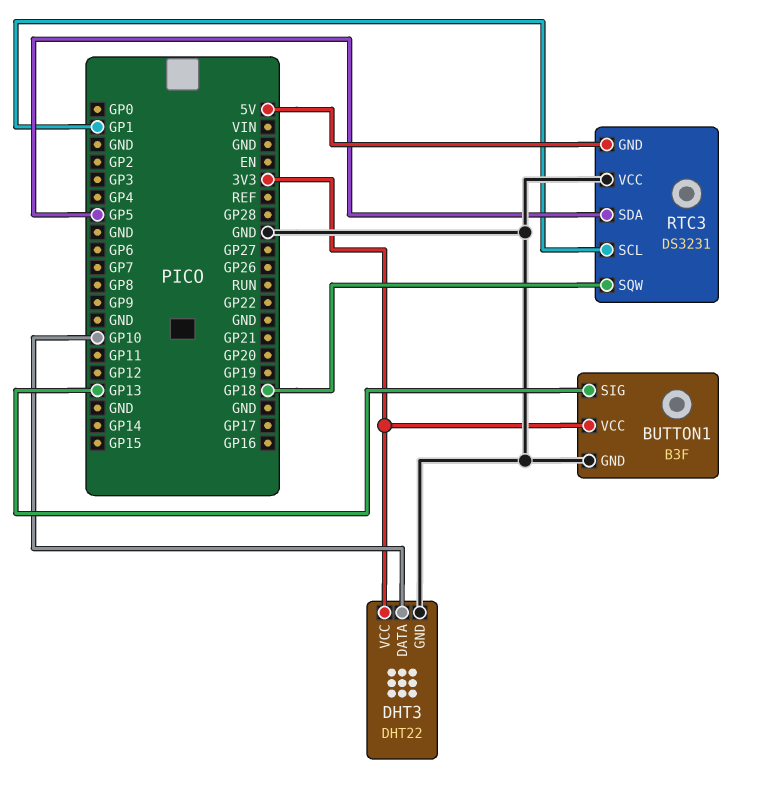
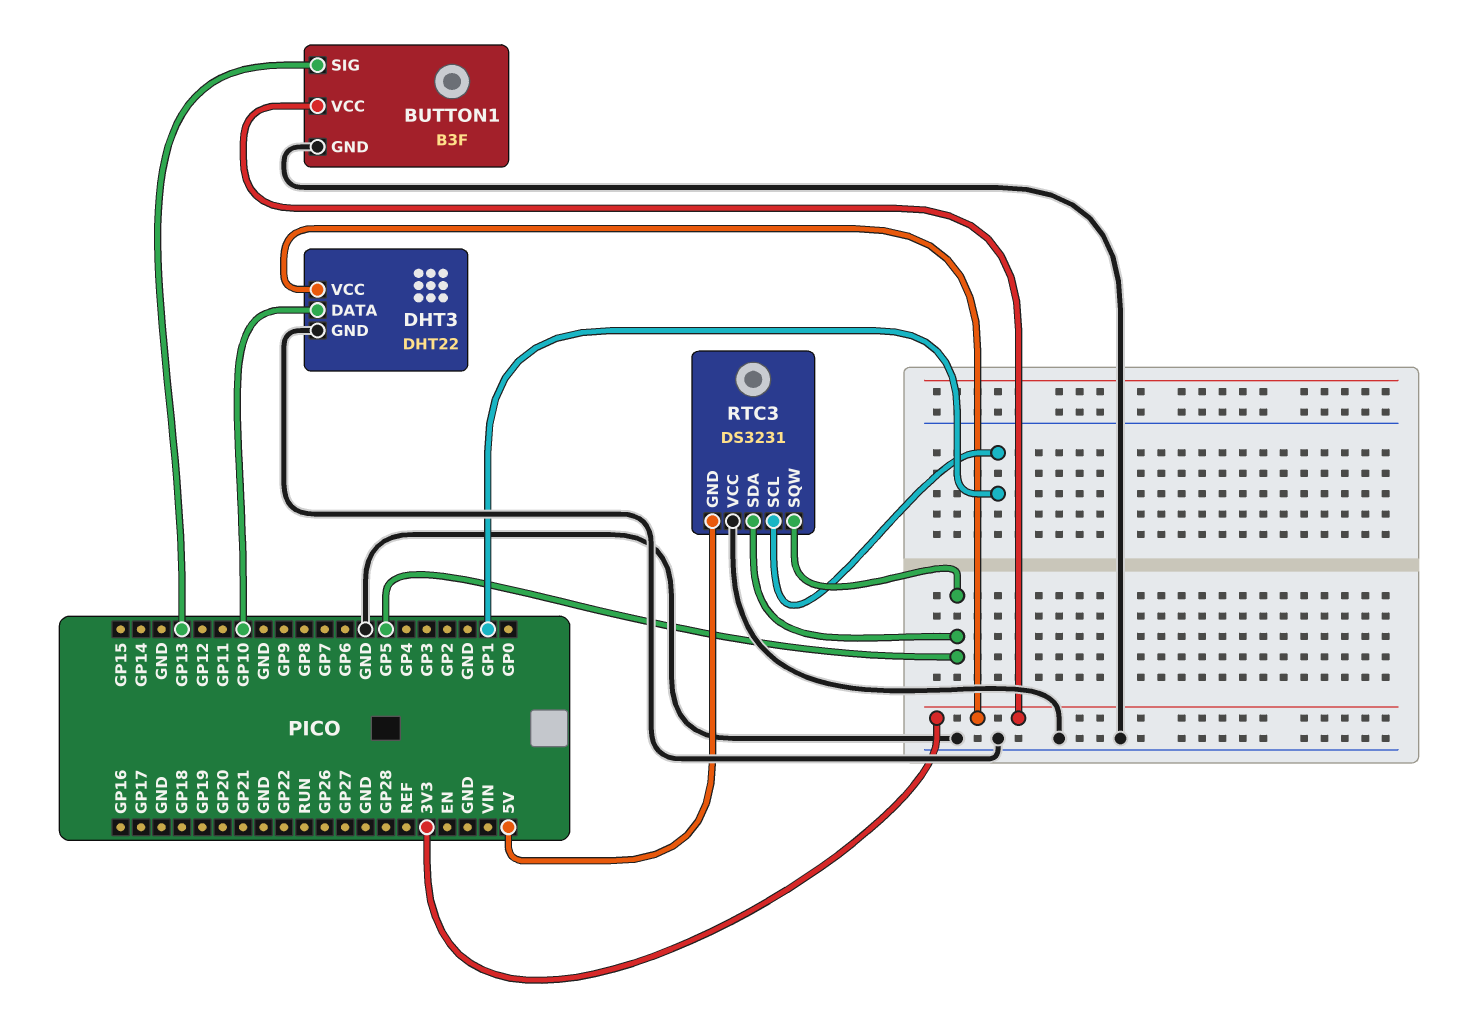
RTC3 pin SQW: GP18 -> GP5

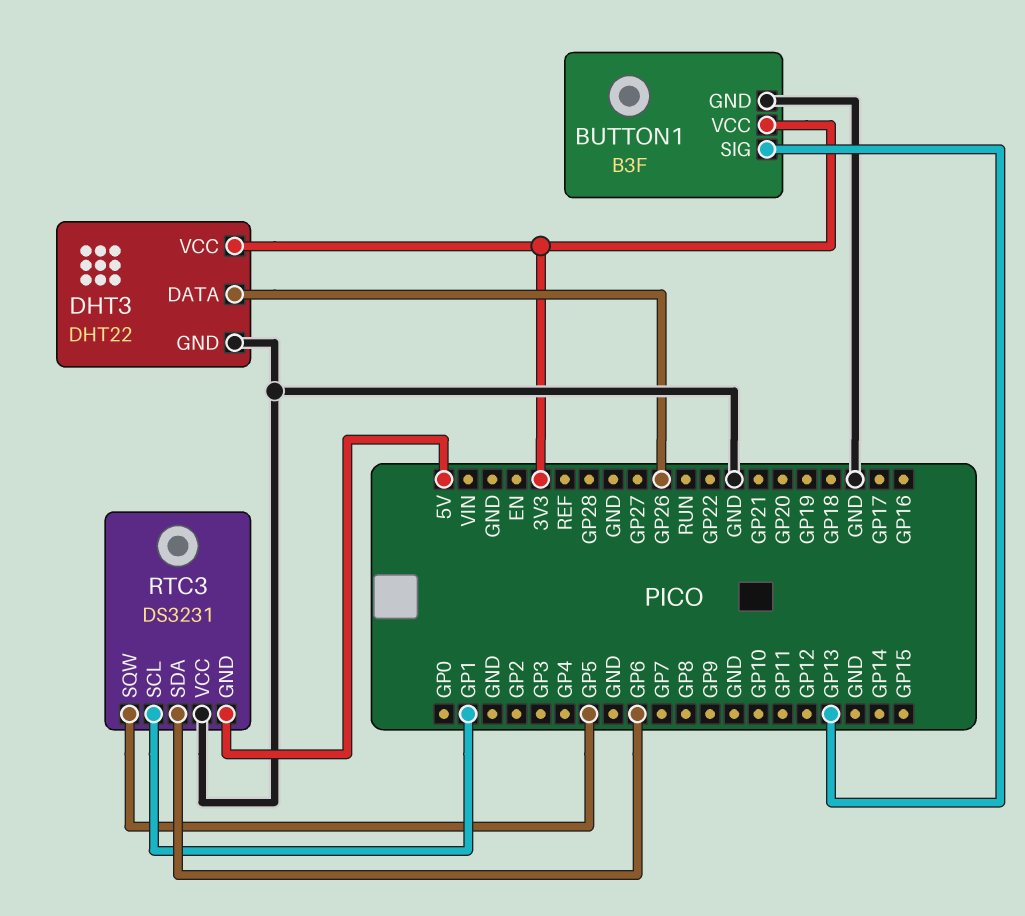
DHT3 pin DATA: GP10 -> GP26
RTC3 pin SDA: GP5 -> GP6

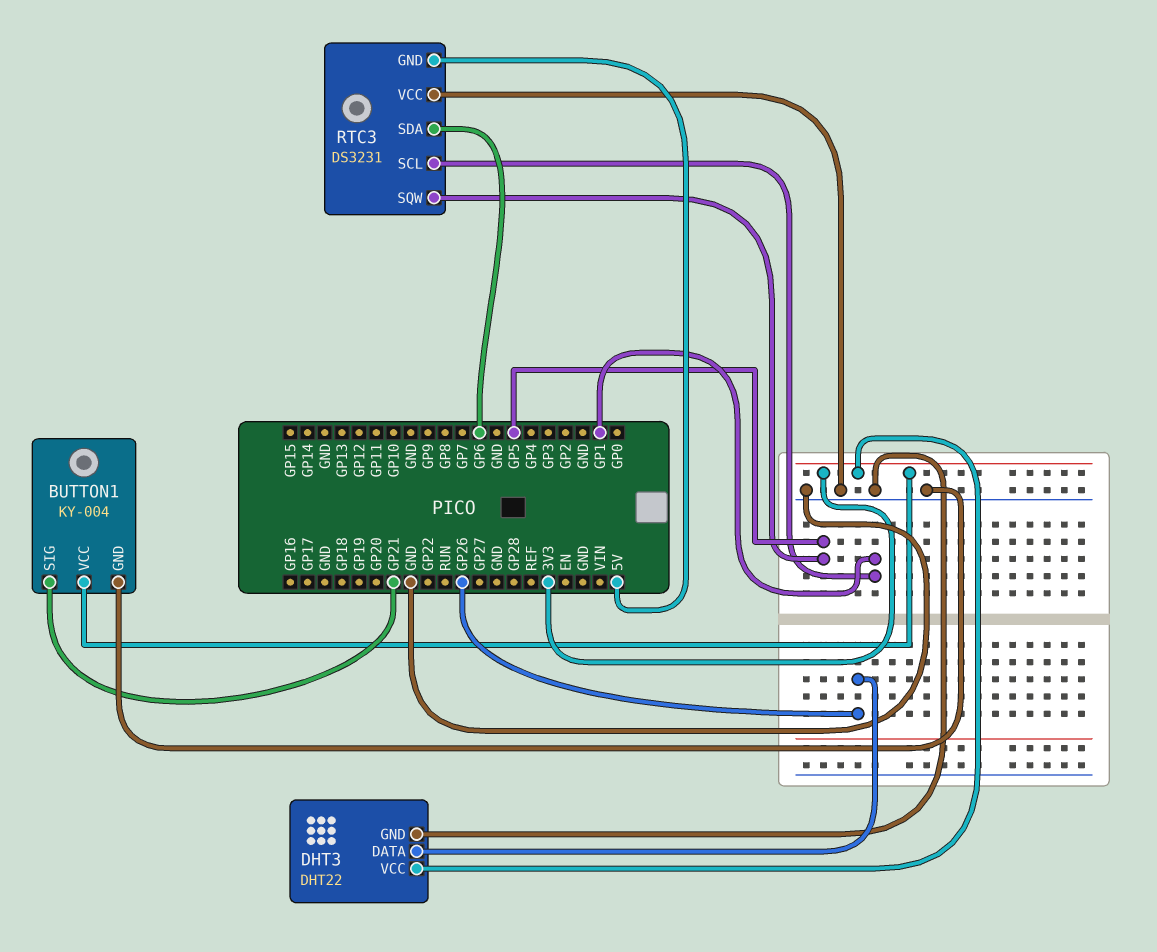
BUTTON1: B3F -> KY-004
BUTTON1 pin SIG: GP13 -> GP21

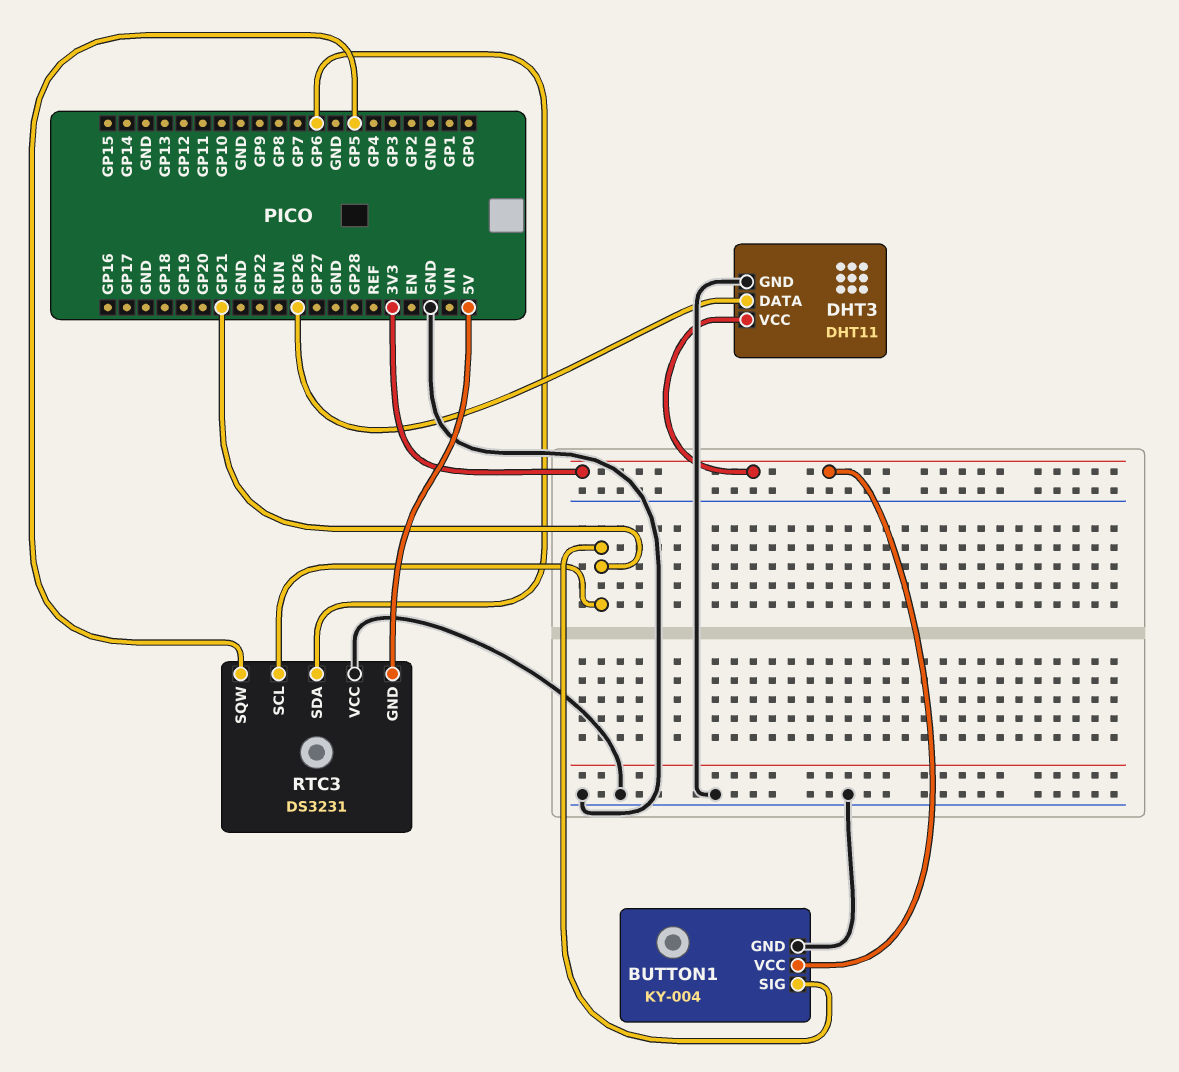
DHT3: DHT22 -> DHT11
RTC3 pin SCL: GP1 -> GP21

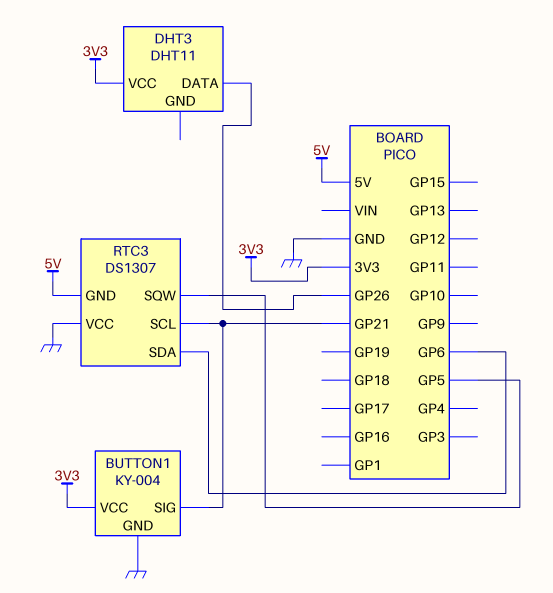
DHT3 pin GND: GND -> none
RTC3: DS3231 -> DS1307

